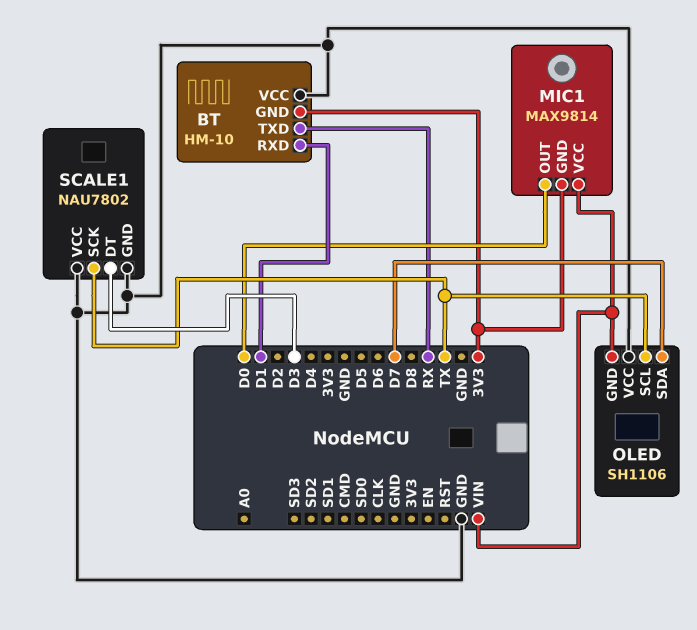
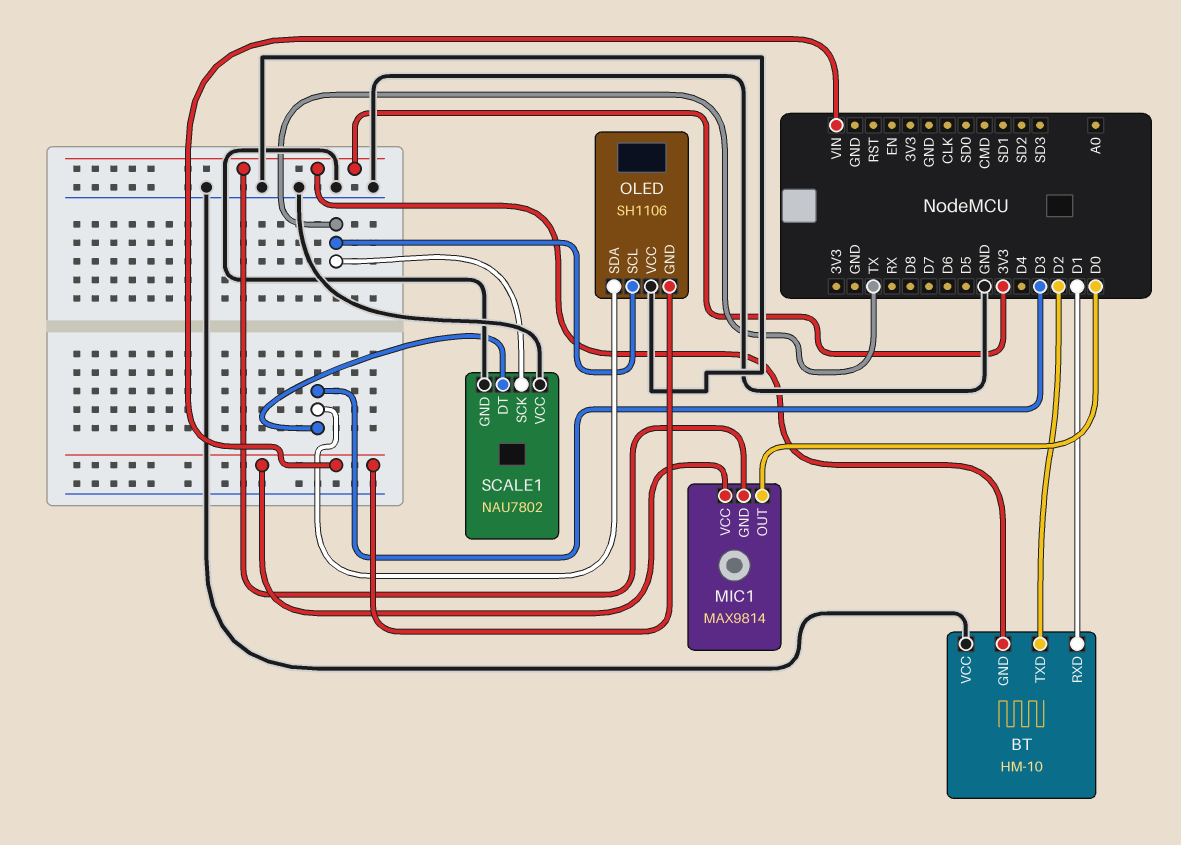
BT pin TXD: RX -> D2
OLED pin SDA: D7 -> D3

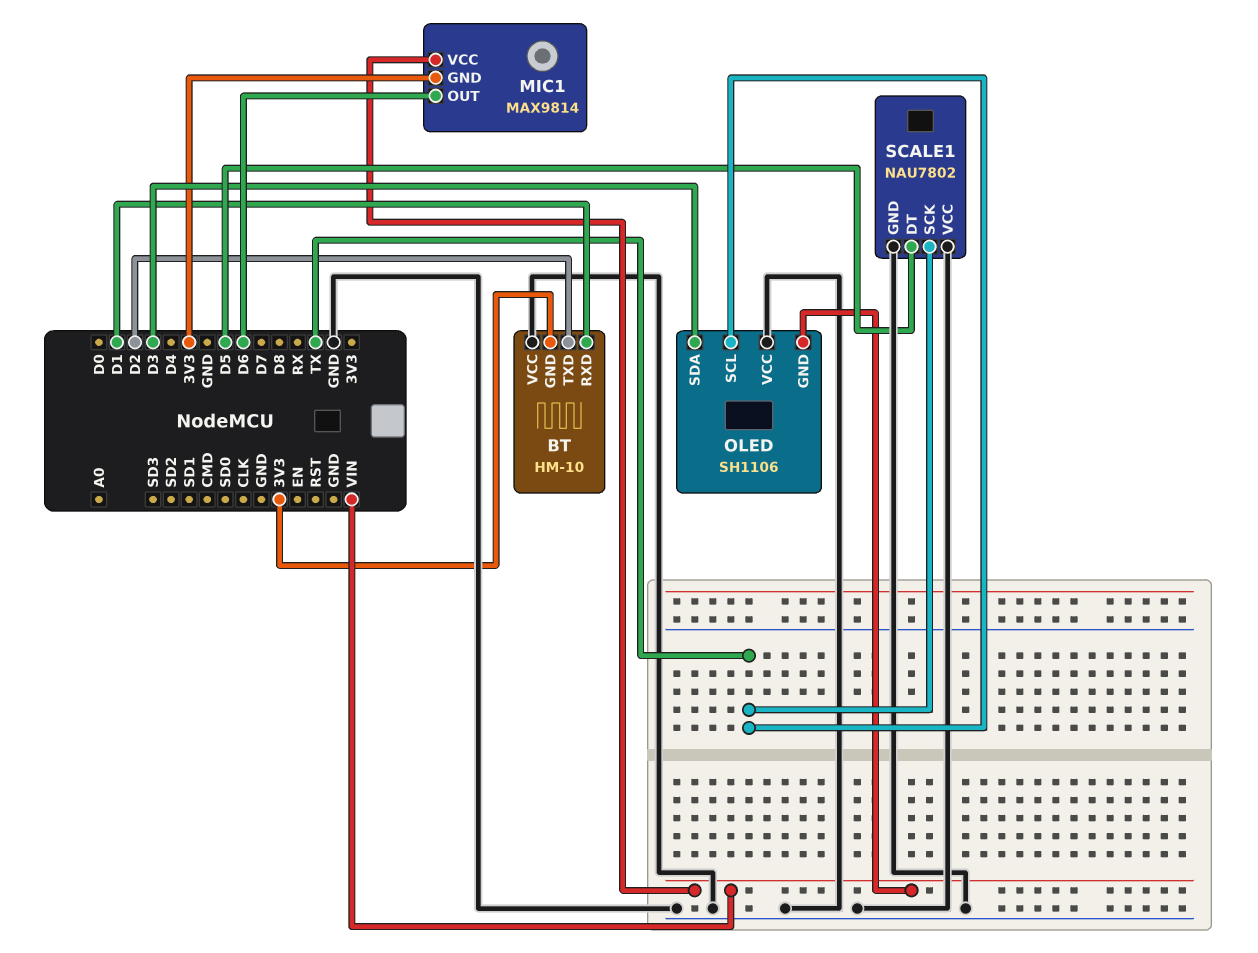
MIC1 pin OUT: D0 -> D6
SCALE1 pin DT: D3 -> D5

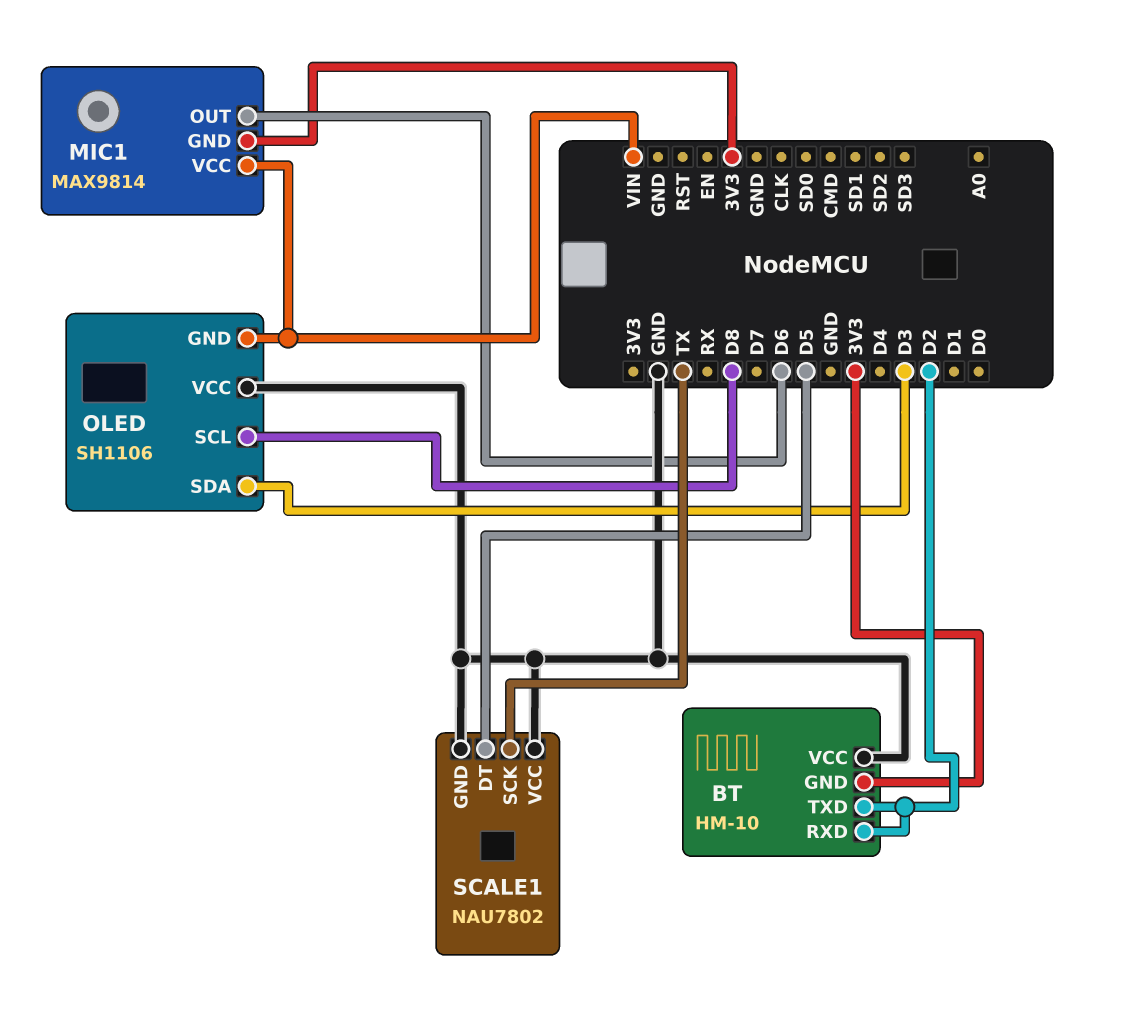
BT pin RXD: D1 -> D2
OLED pin SCL: TX -> D8

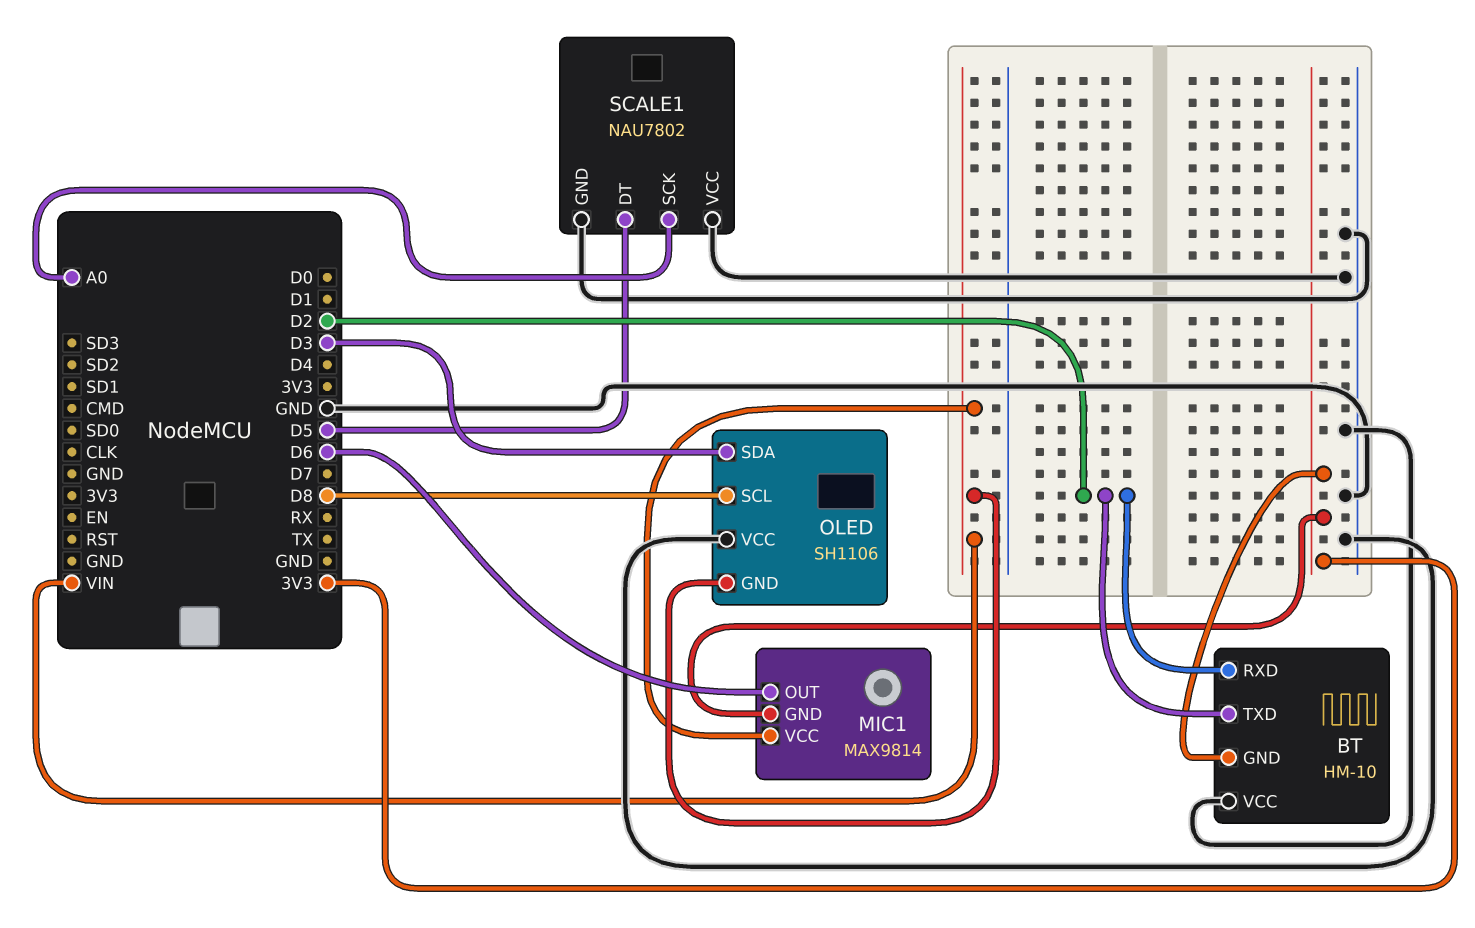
SCALE1 pin SCK: TX -> A0

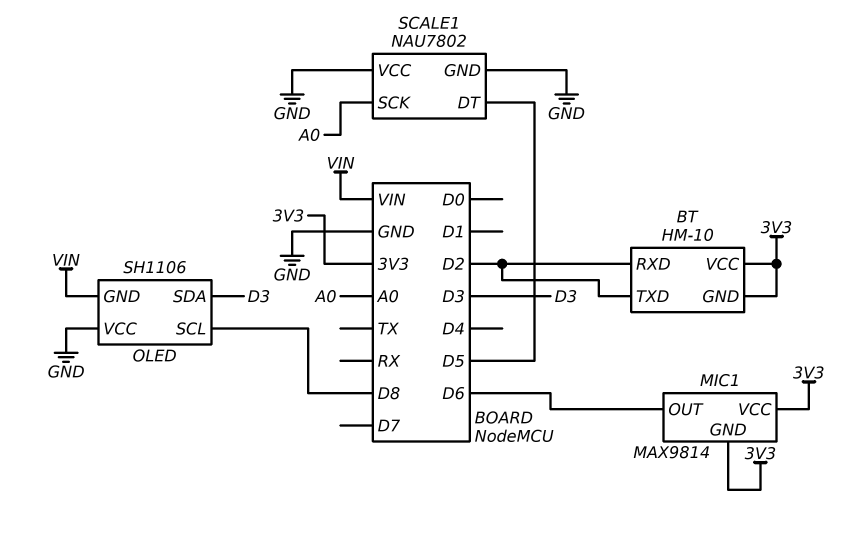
BT pin VCC: GND -> 3V3
MIC1 pin VCC: VIN -> 3V3

